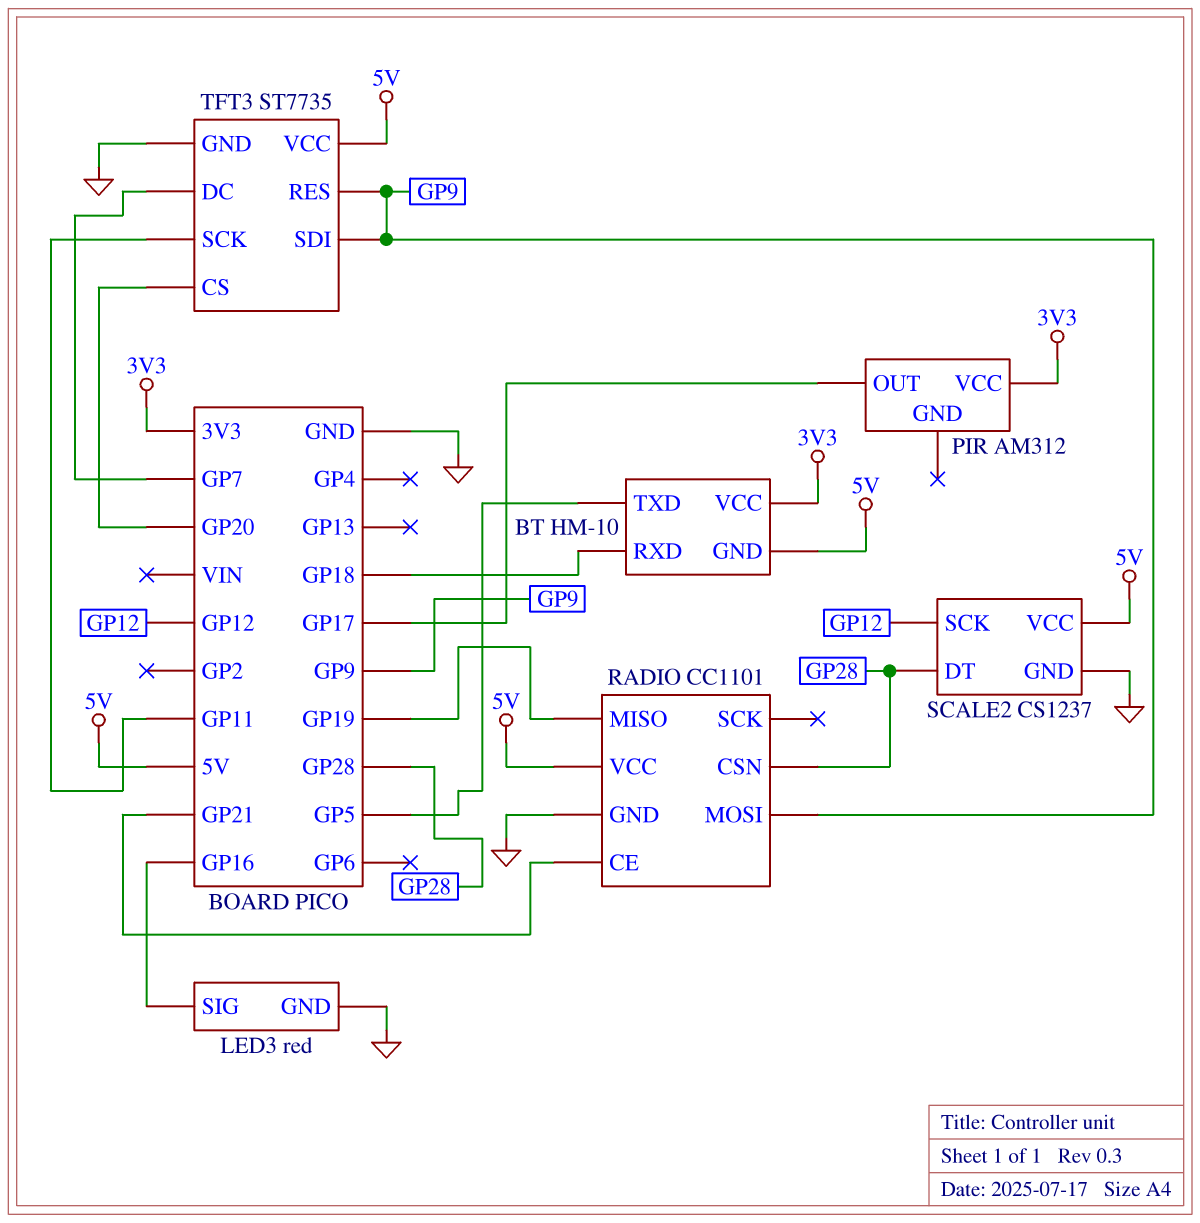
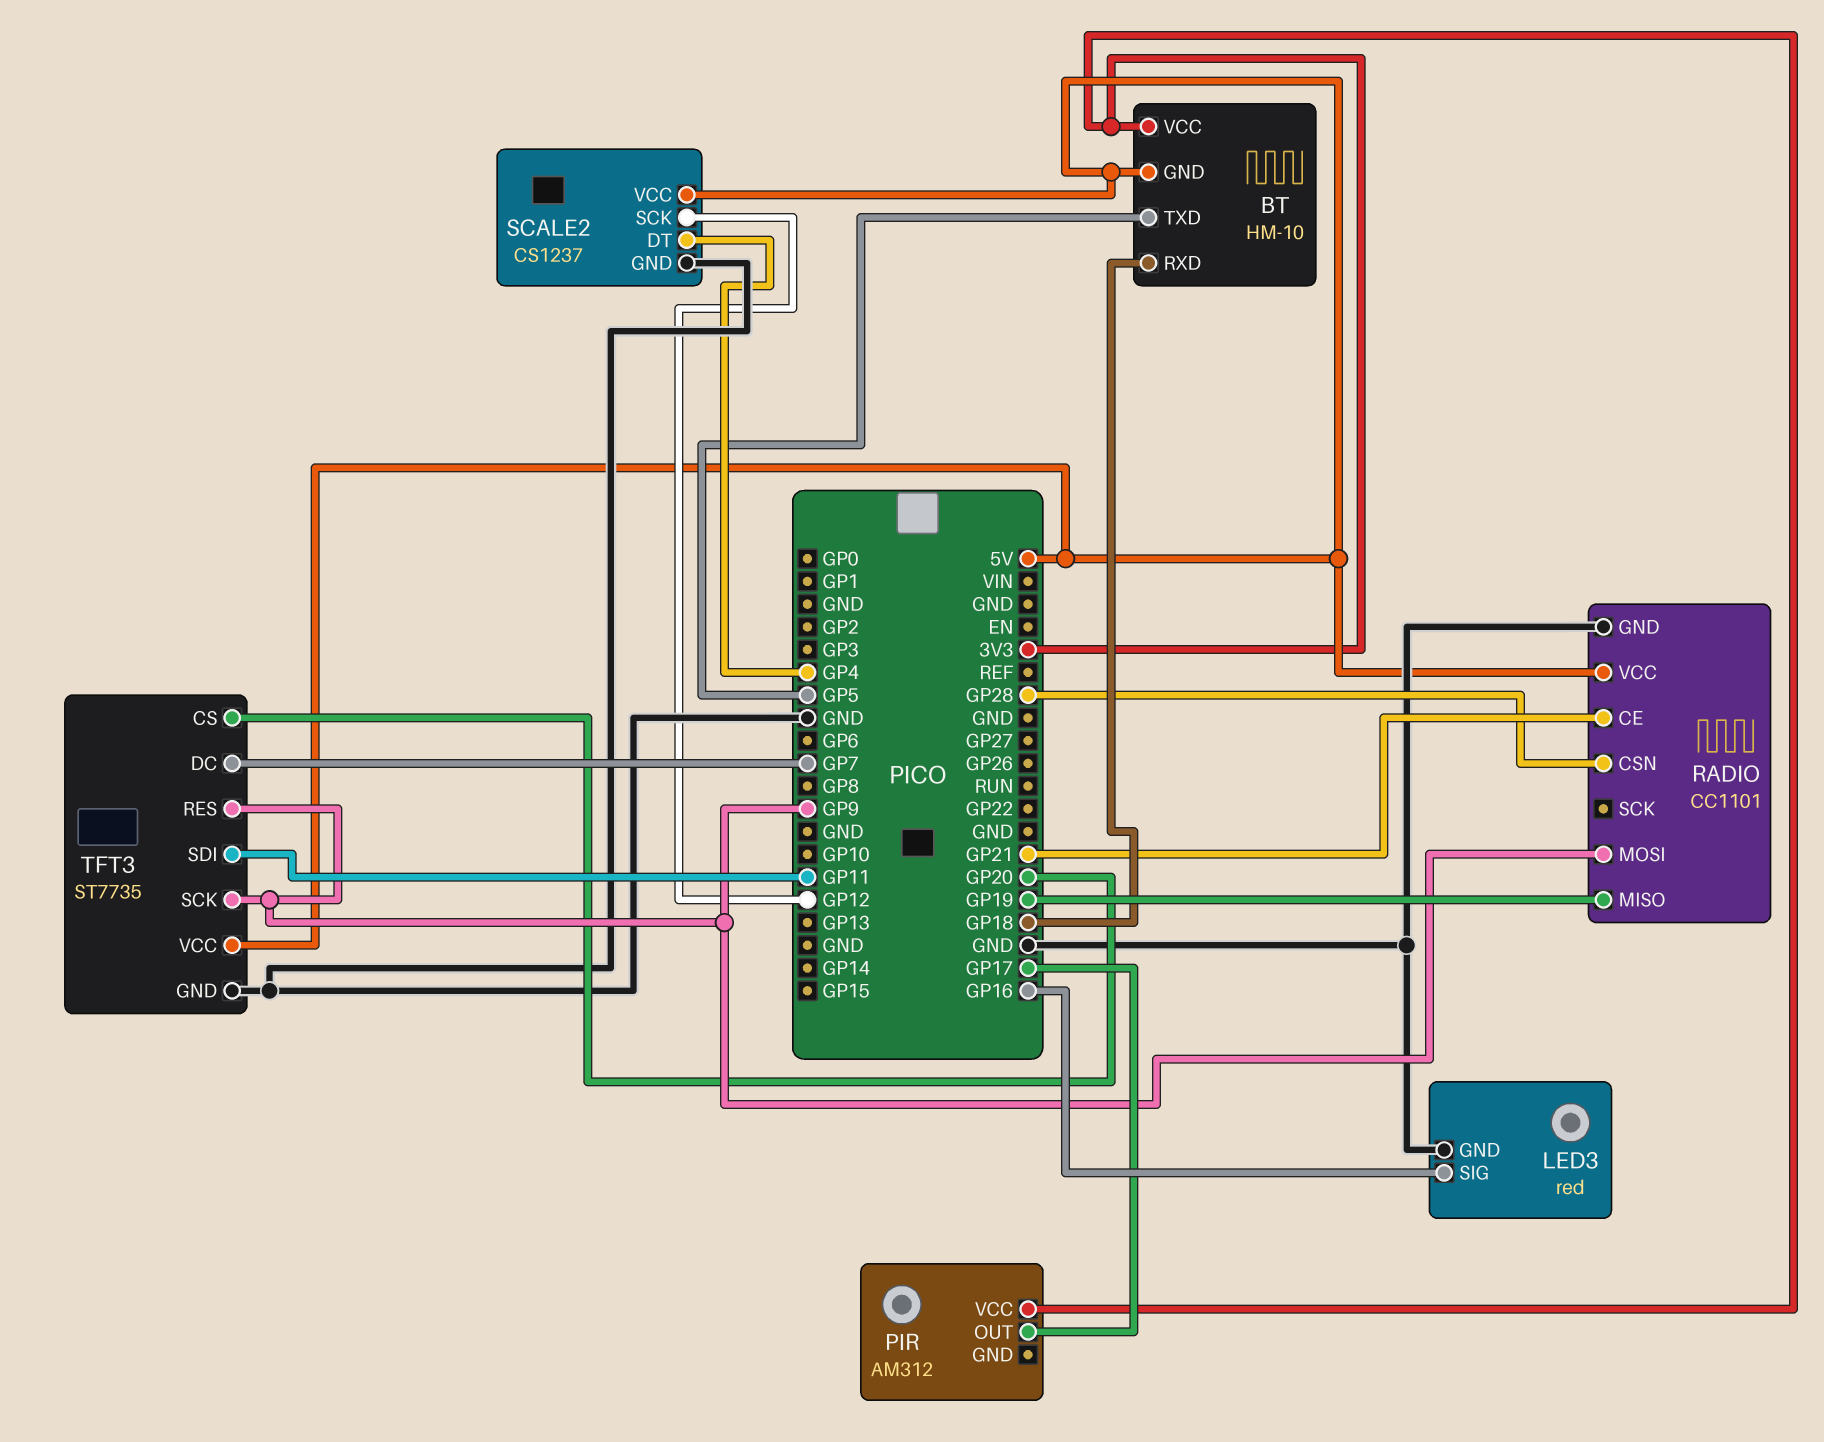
SCALE2 pin DT: GP28 -> GP4
TFT3 pin SCK: GP11 -> GP9
TFT3 pin SDI: GP9 -> GP11

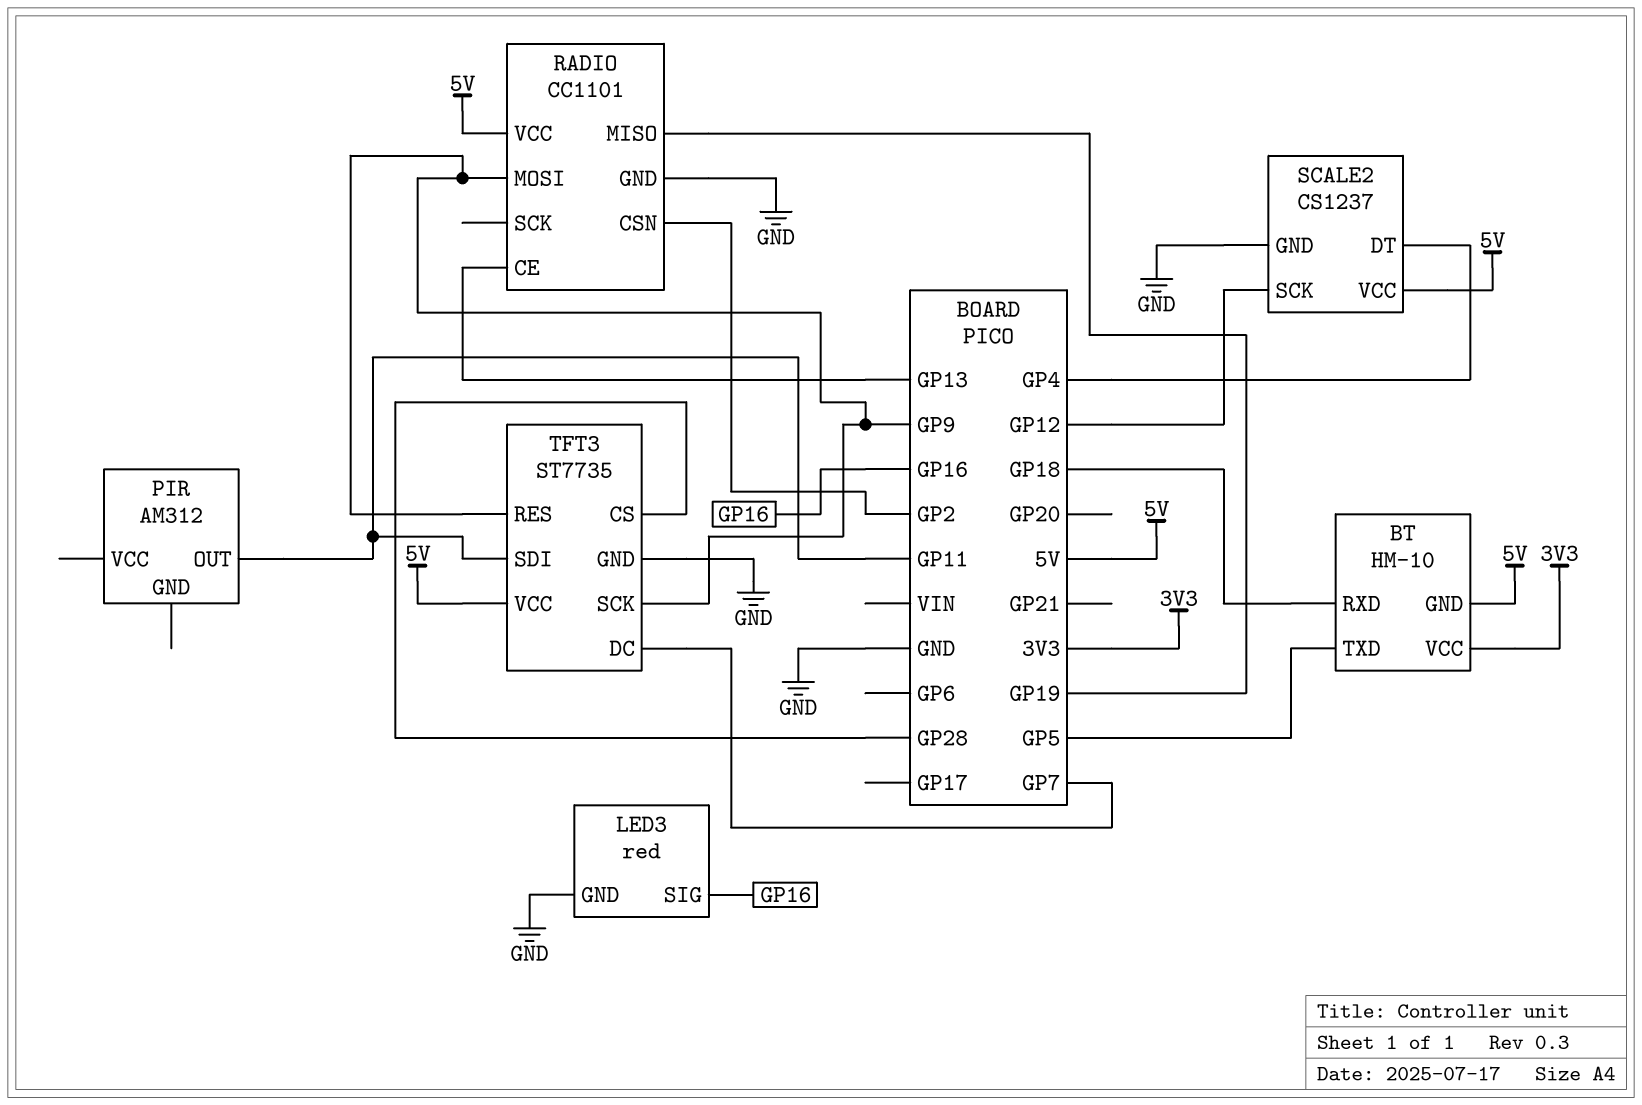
PIR pin OUT: GP17 -> GP11
PIR pin VCC: 3V3 -> none
RADIO pin CE: GP21 -> GP13
RADIO pin CSN: GP28 -> GP2
TFT3 pin CS: GP20 -> GP28

